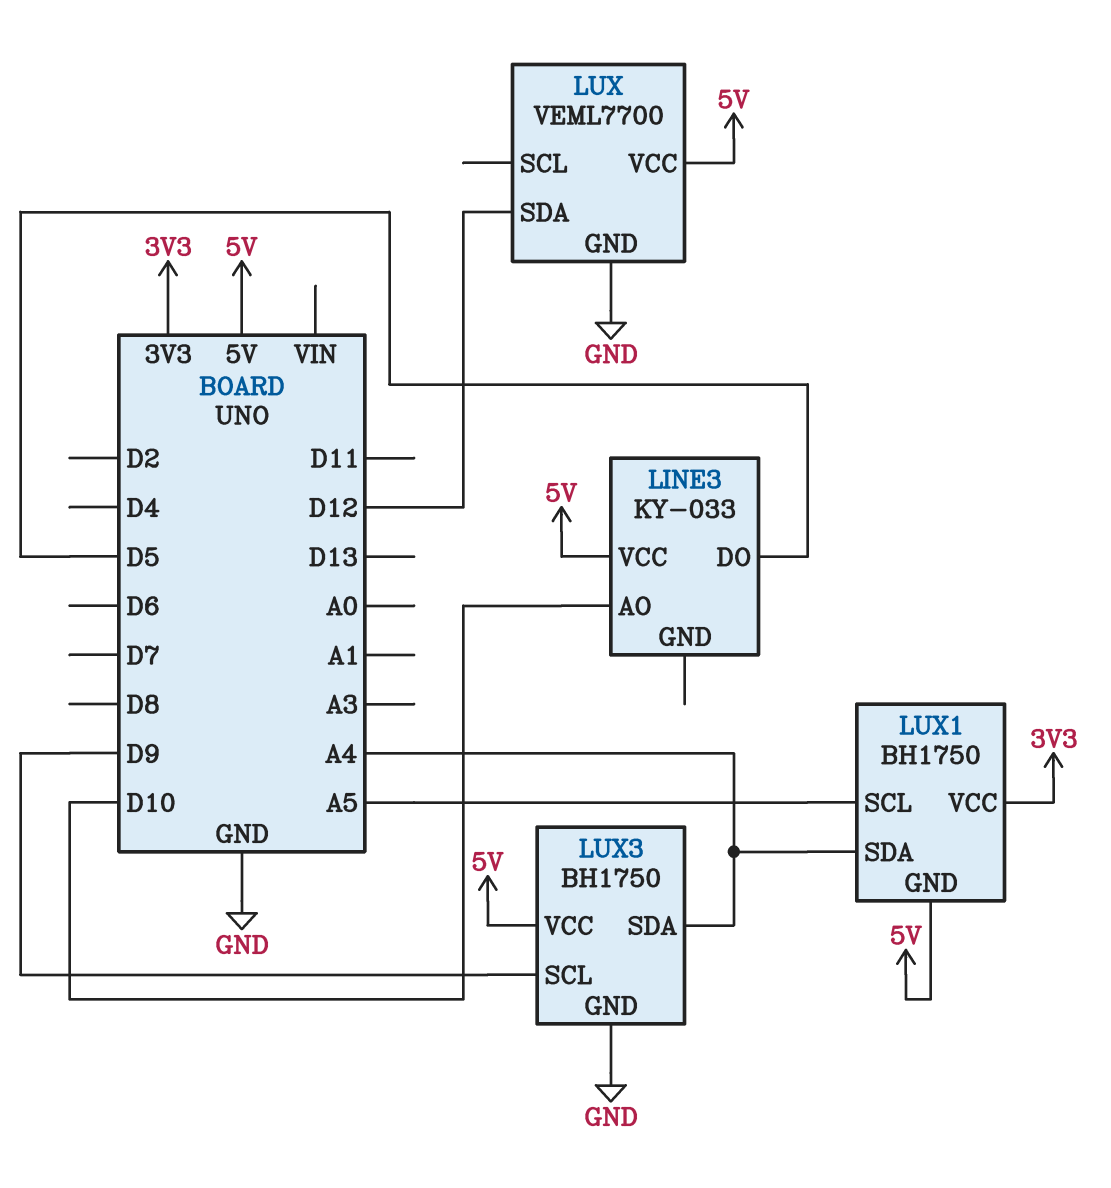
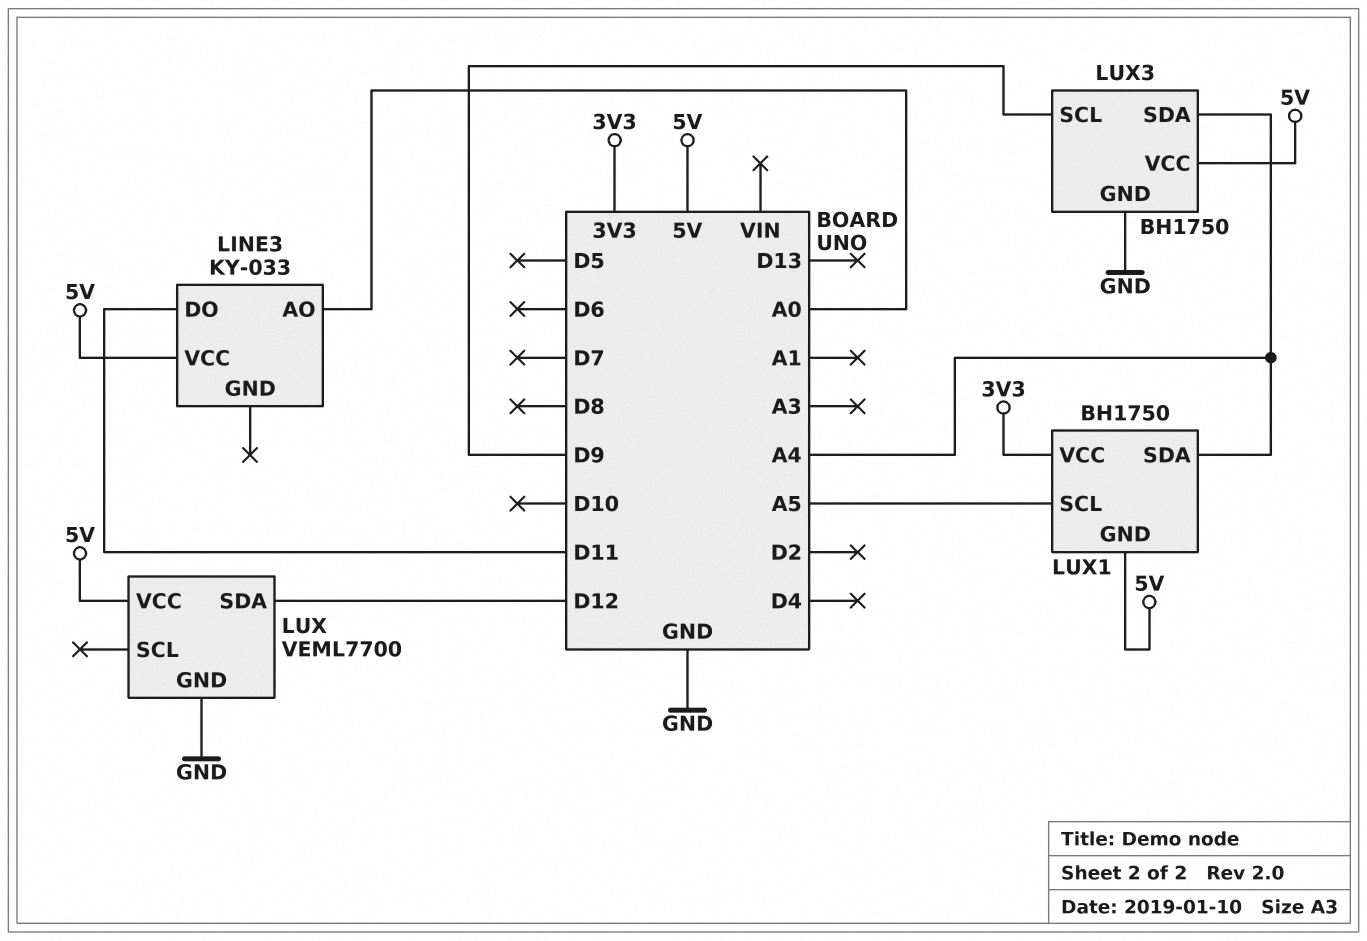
LINE3 pin AO: D10 -> A0
LINE3 pin DO: D5 -> D11

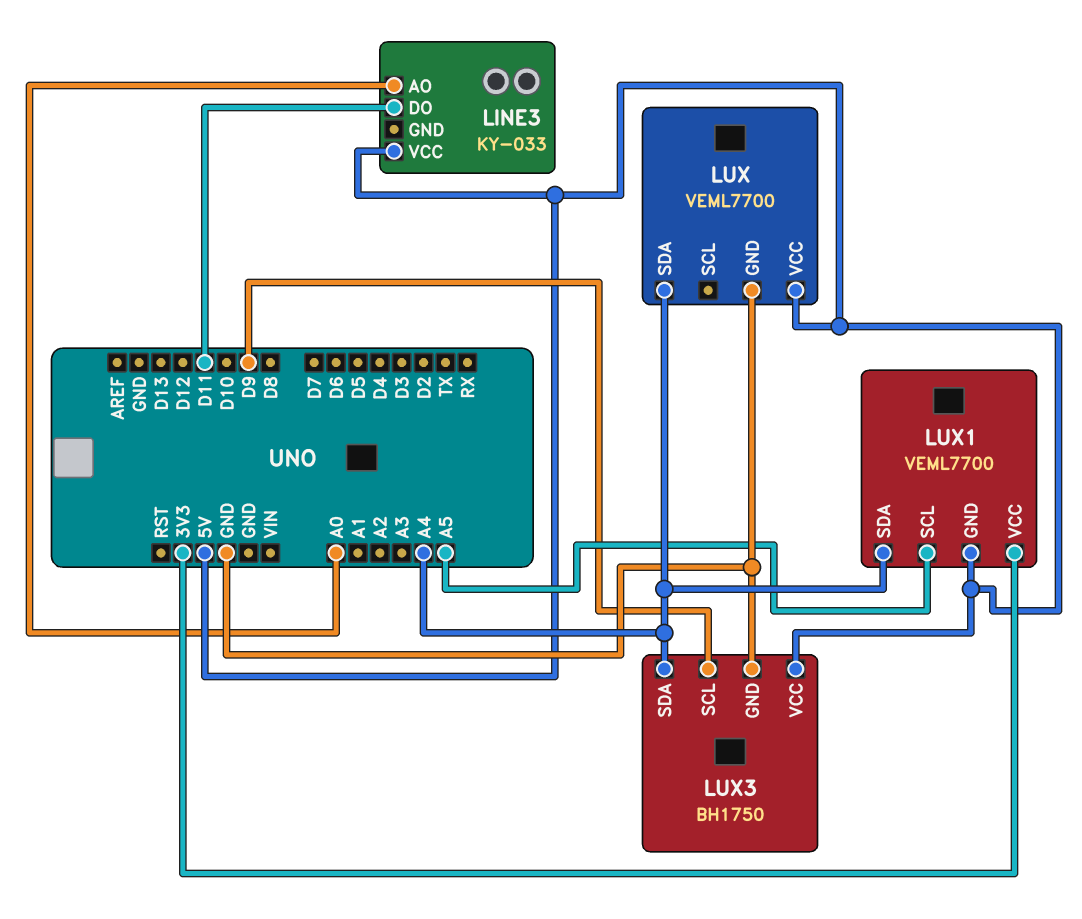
LUX pin SDA: D12 -> A4
LUX1: BH1750 -> VEML7700

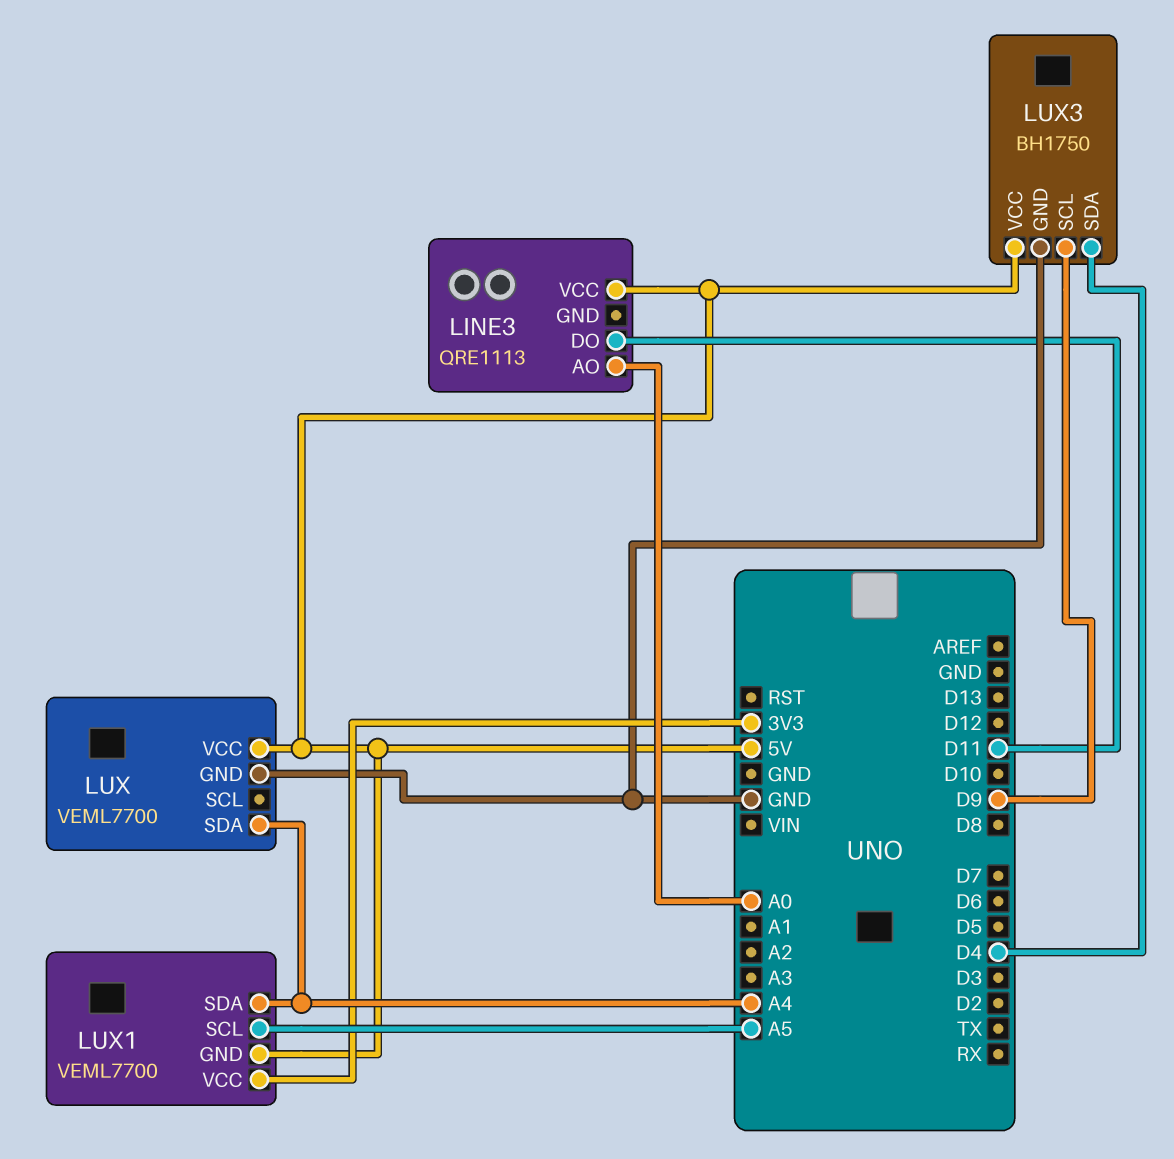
LINE3: KY-033 -> QRE1113
LUX3 pin SDA: A4 -> D4

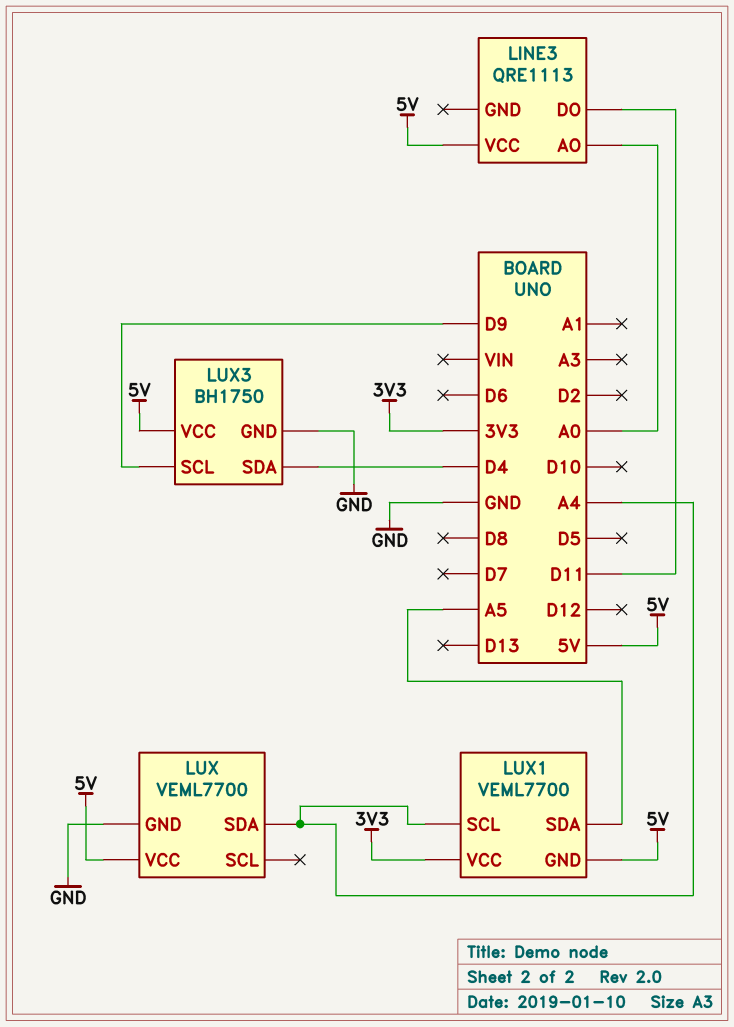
LUX1 pin SCL: A5 -> A4
LUX1 pin SDA: A4 -> A5

